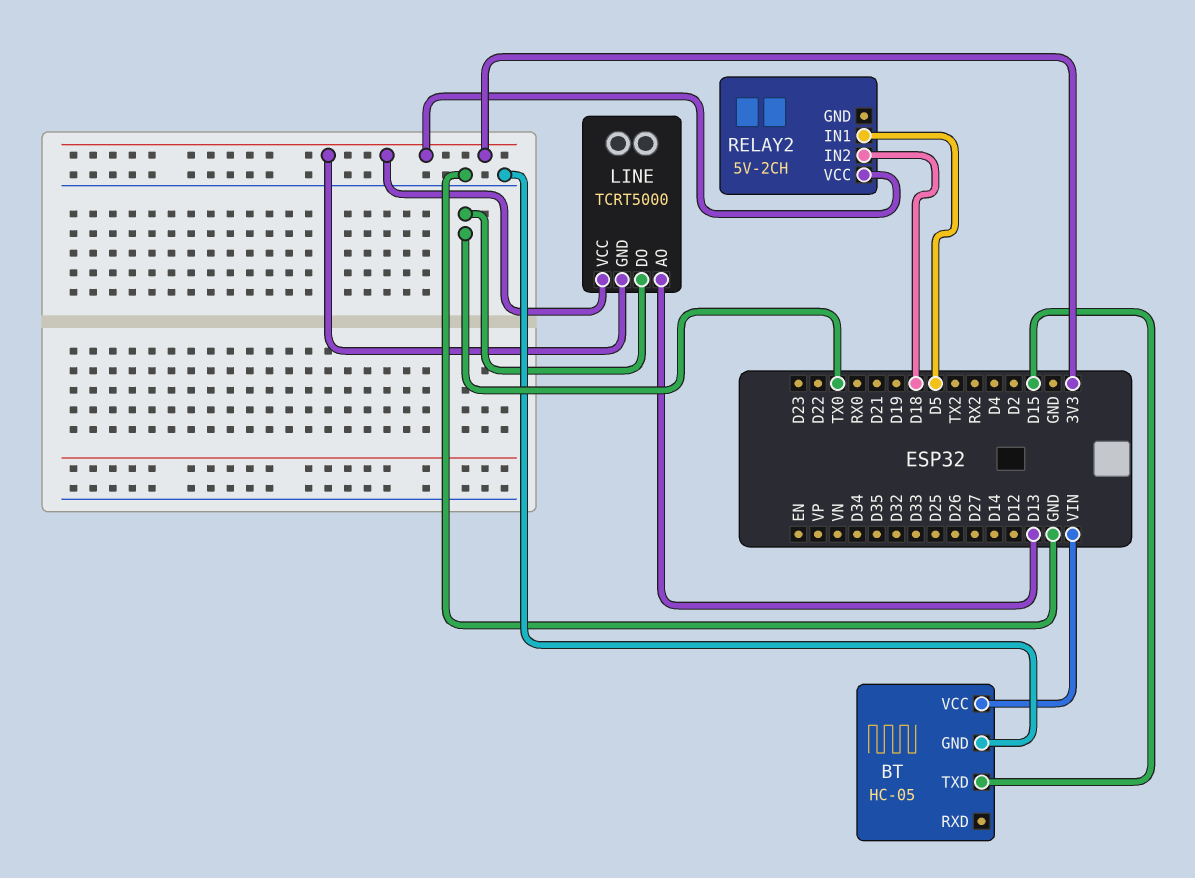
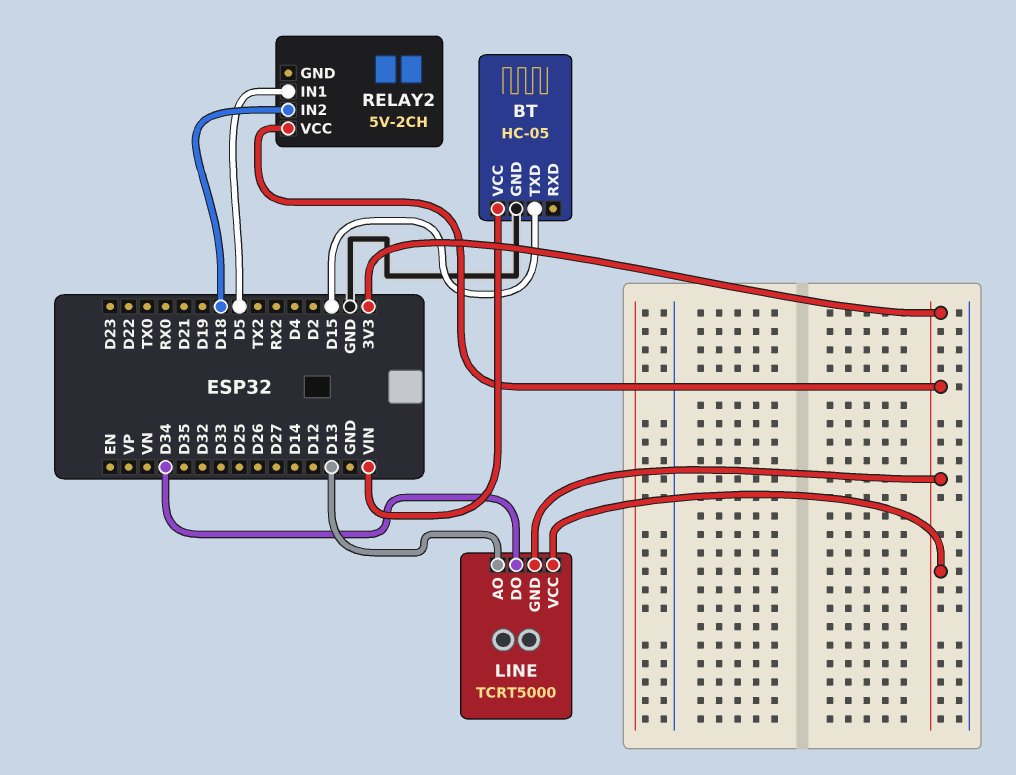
LINE pin DO: TX0 -> D34

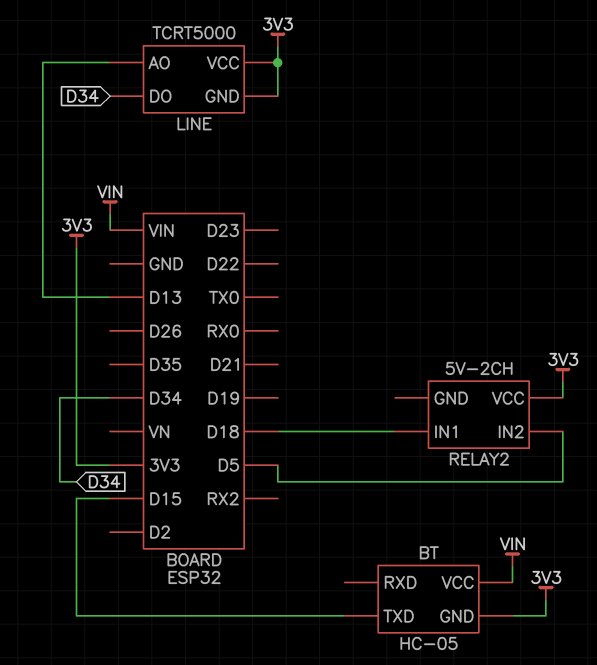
BT pin GND: GND -> 3V3
RELAY2 pin IN1: D5 -> D18
RELAY2 pin IN2: D18 -> D5

